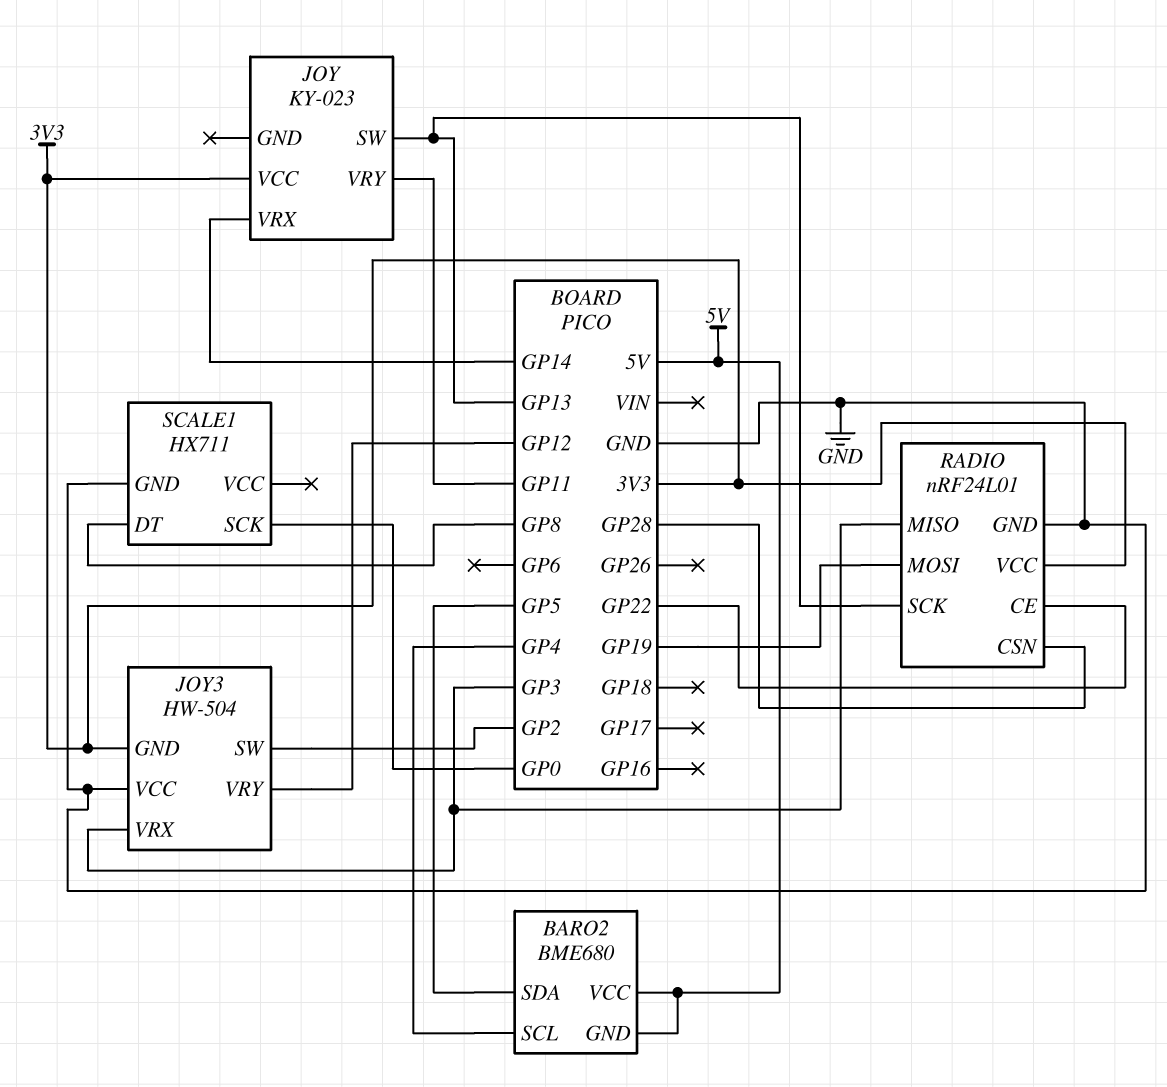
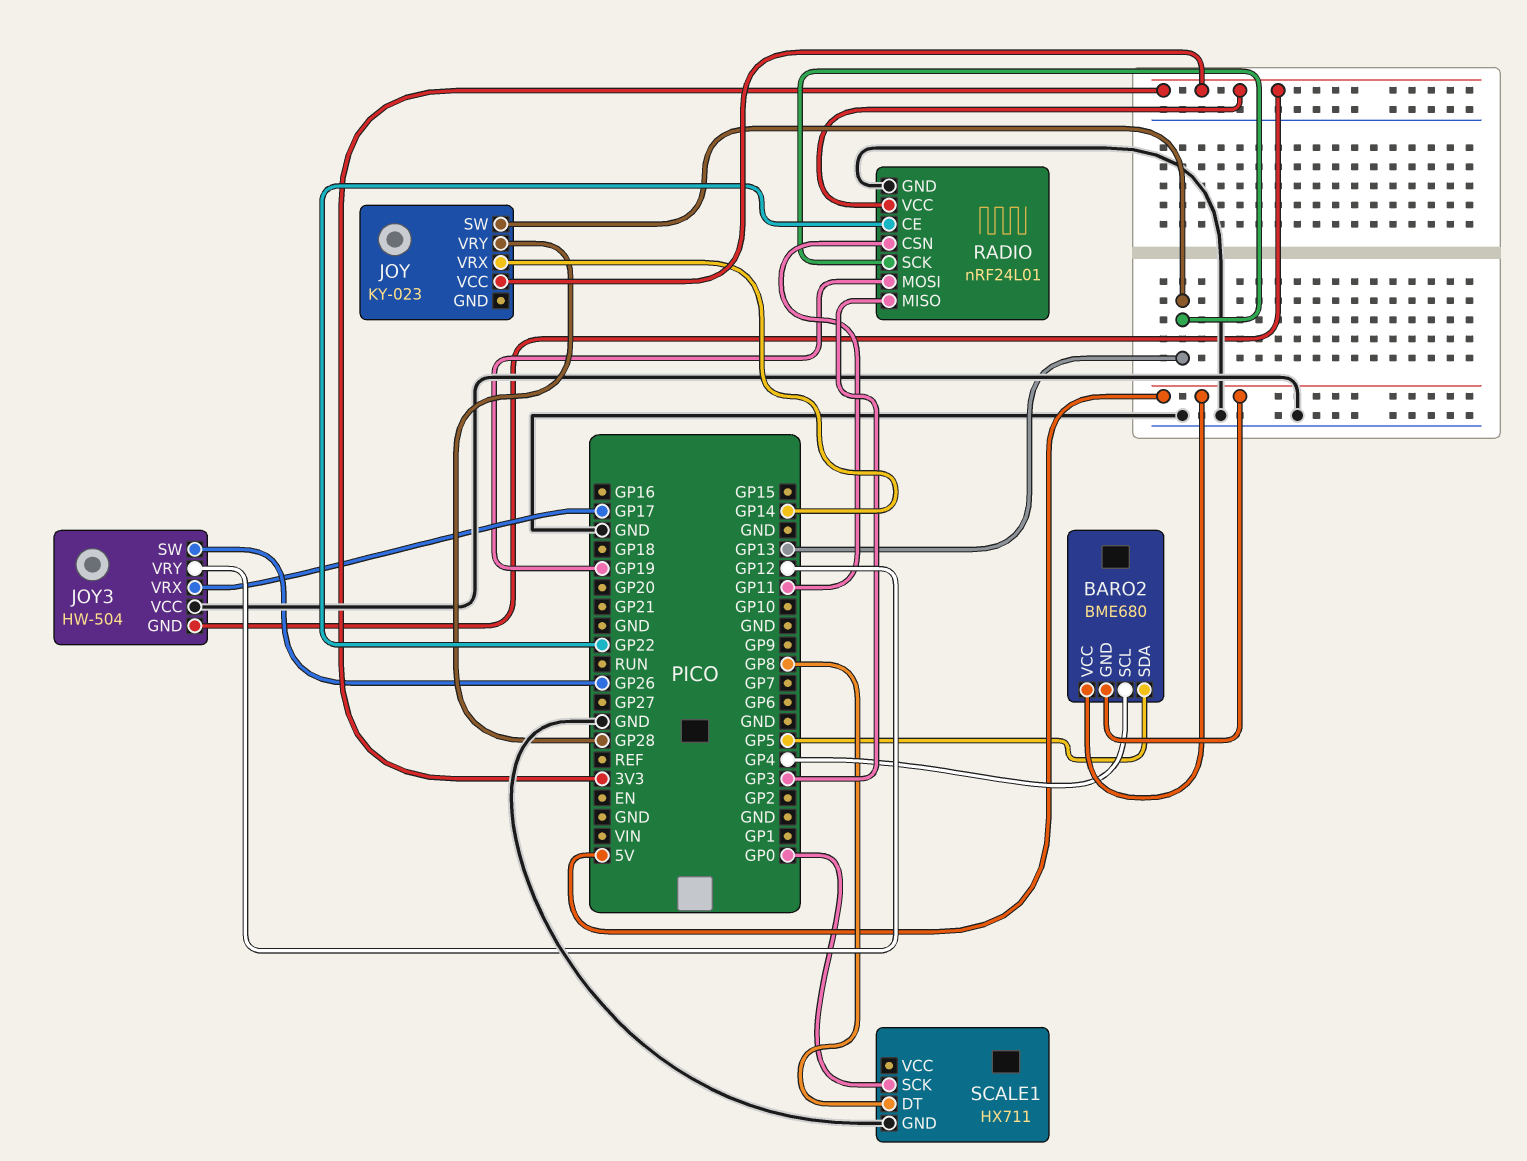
JOY pin VRY: GP11 -> GP28
JOY3 pin SW: GP2 -> GP26
JOY3 pin VRX: GP3 -> GP17
RADIO pin CSN: GP28 -> GP11

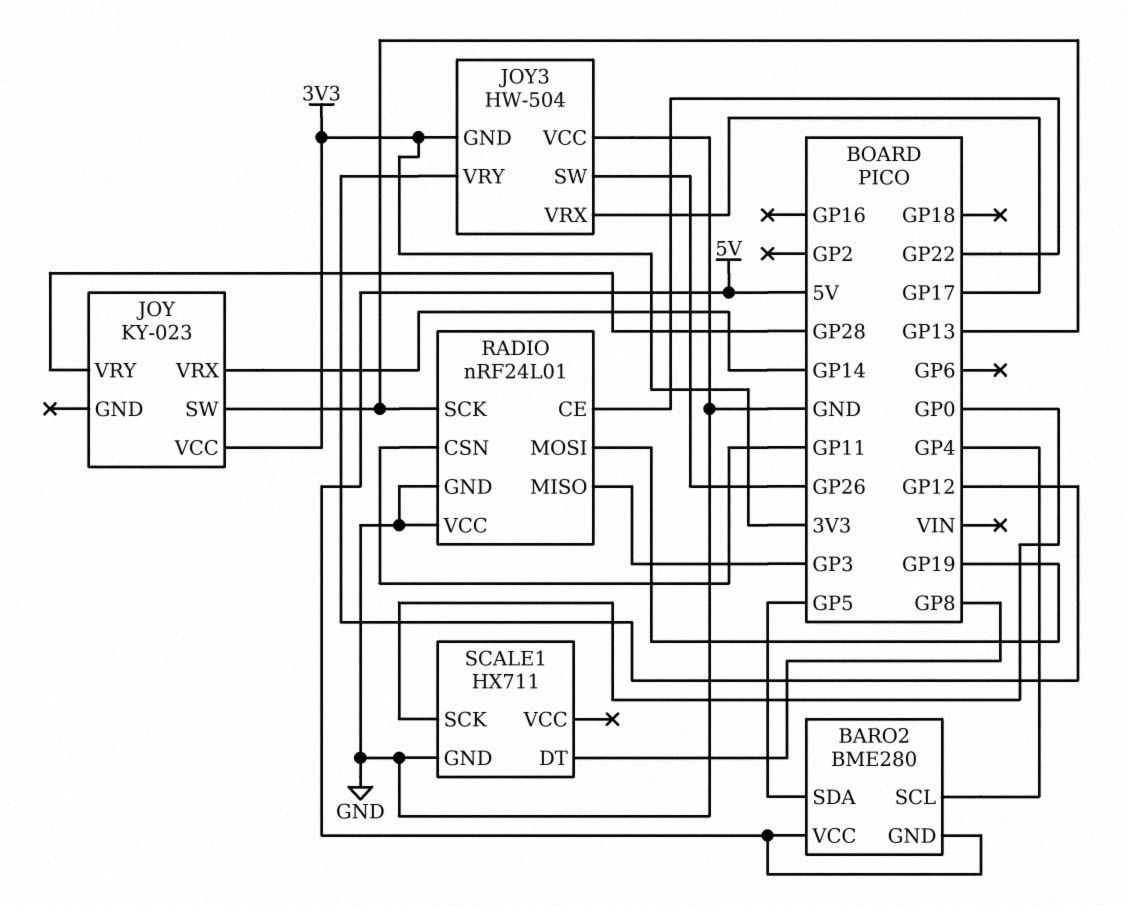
BARO2: BME680 -> BME280
RADIO pin VCC: 3V3 -> GND

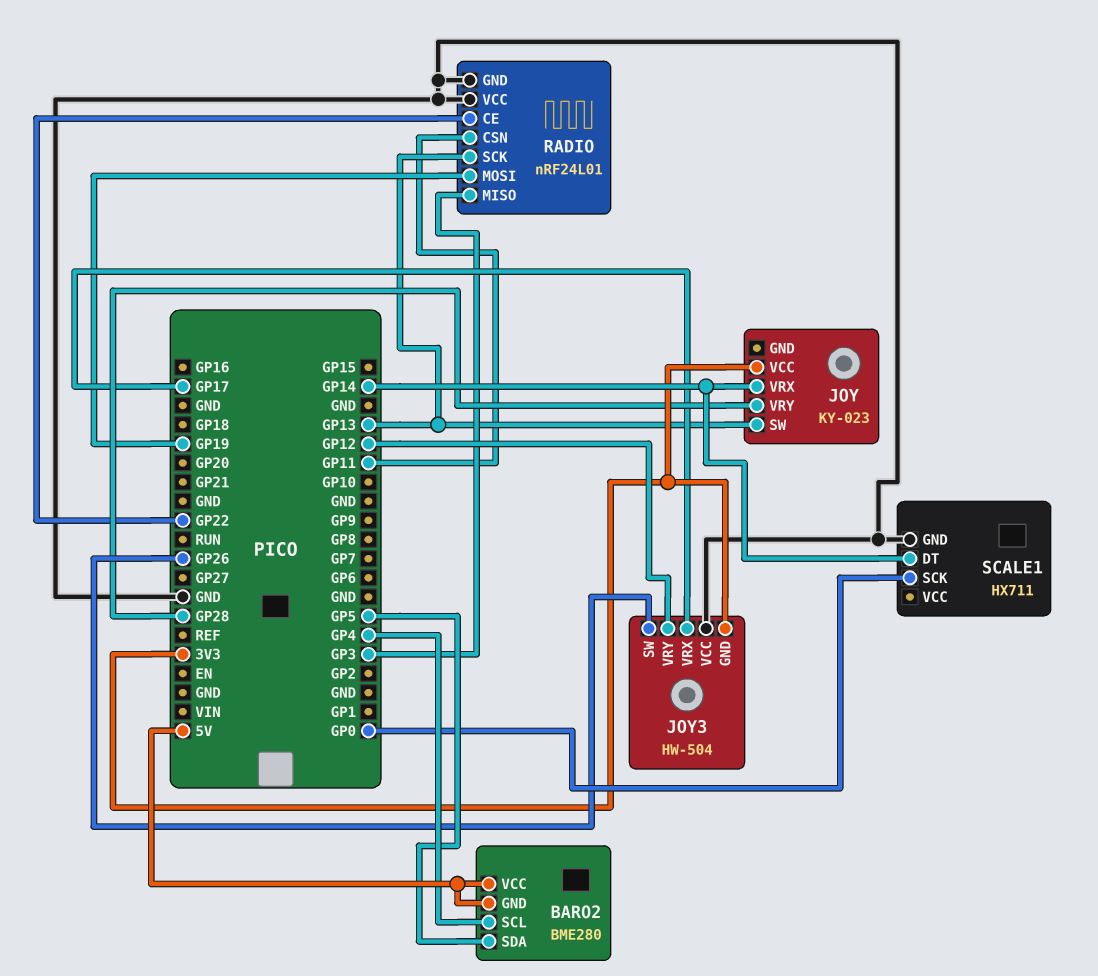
SCALE1 pin DT: GP8 -> GP14

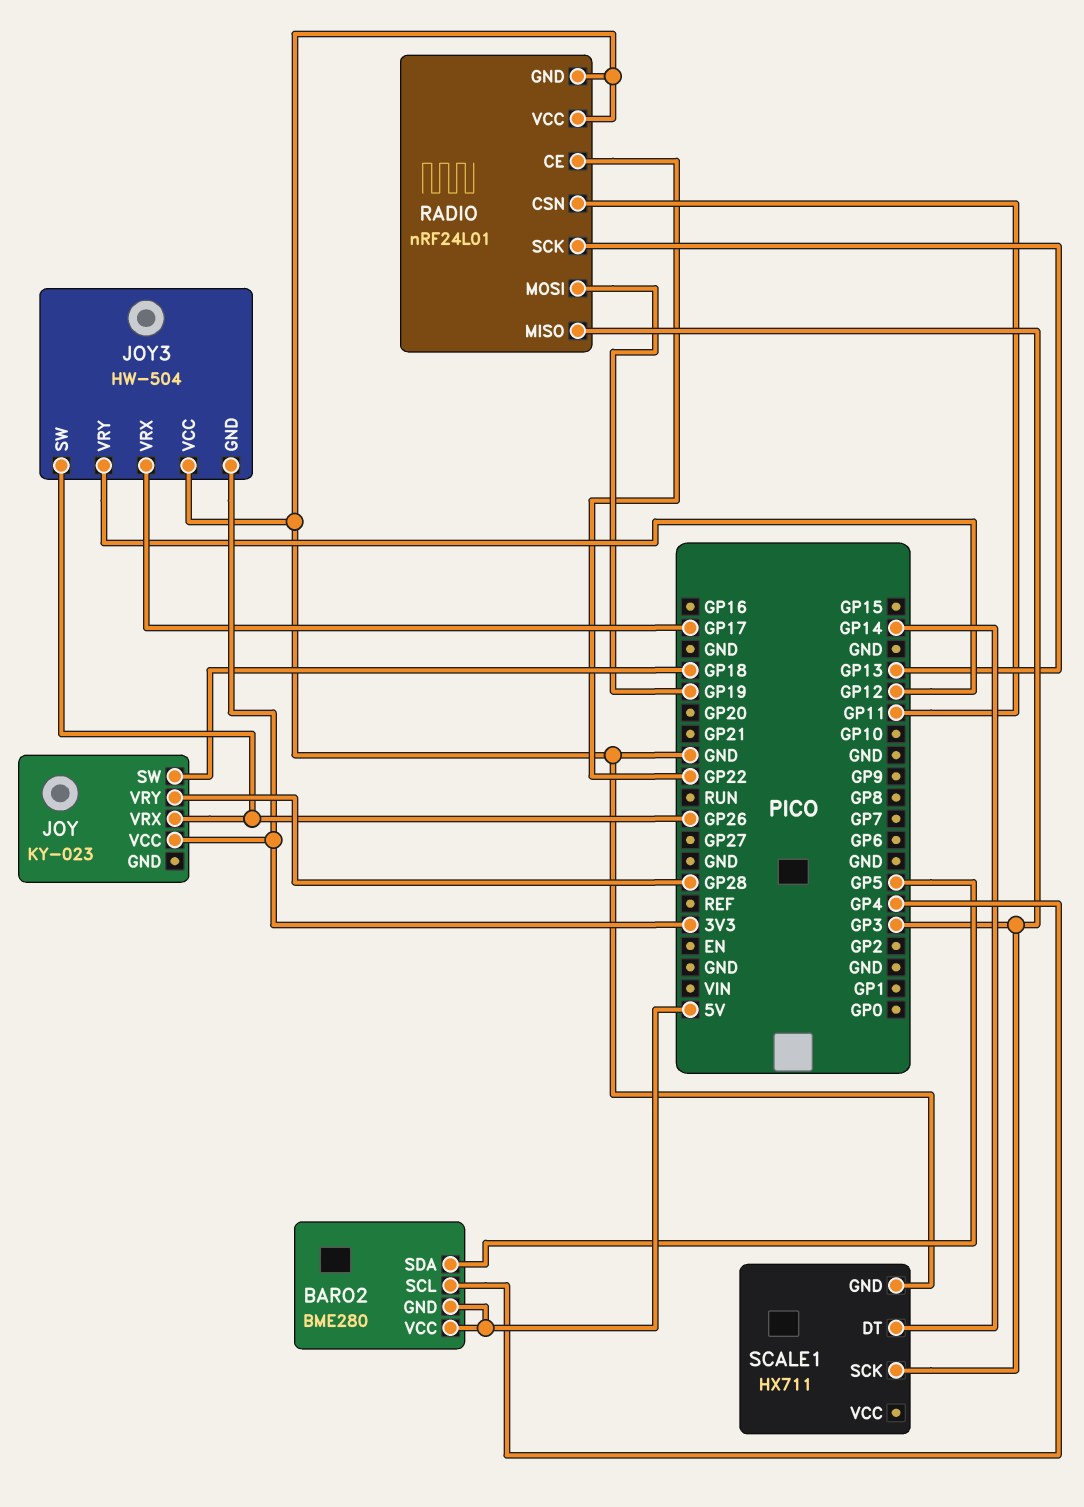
JOY pin SW: GP13 -> GP18
JOY pin VRX: GP14 -> GP26
SCALE1 pin SCK: GP0 -> GP3

